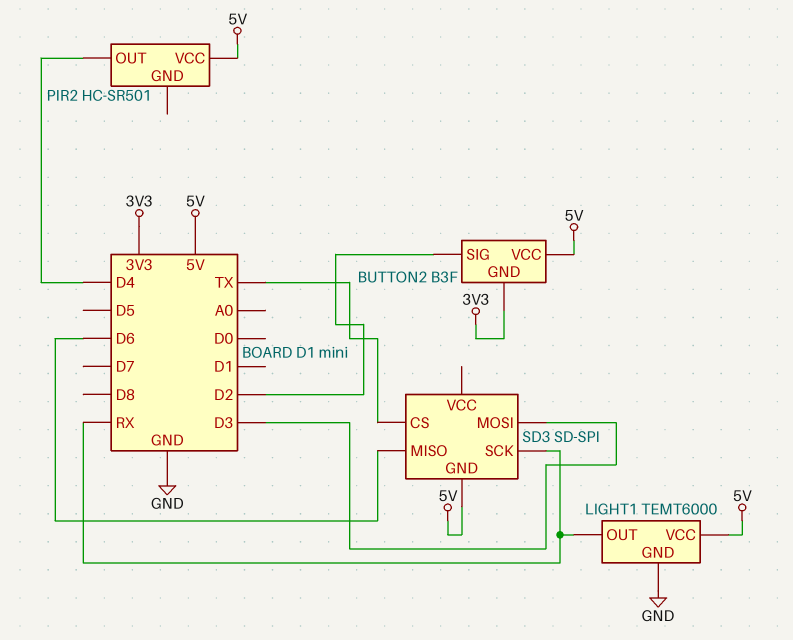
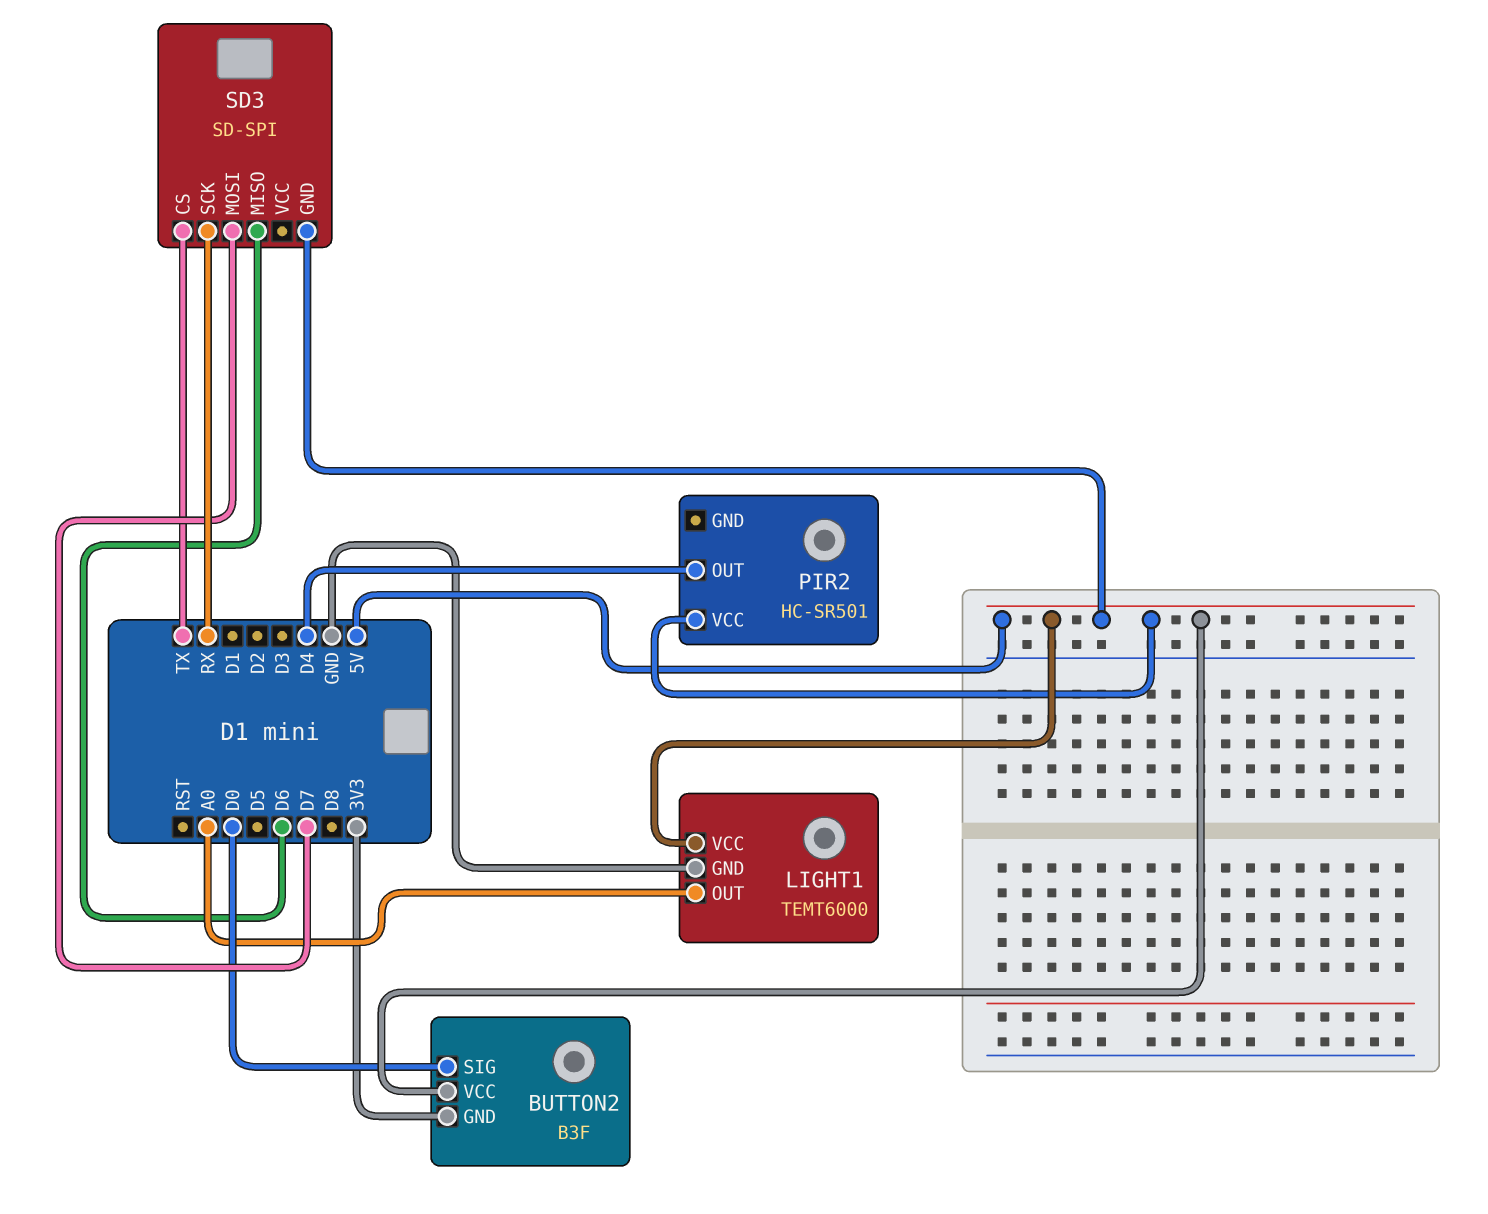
BUTTON2 pin SIG: D2 -> D0
LIGHT1 pin OUT: RX -> A0
SD3 pin MOSI: D3 -> D7

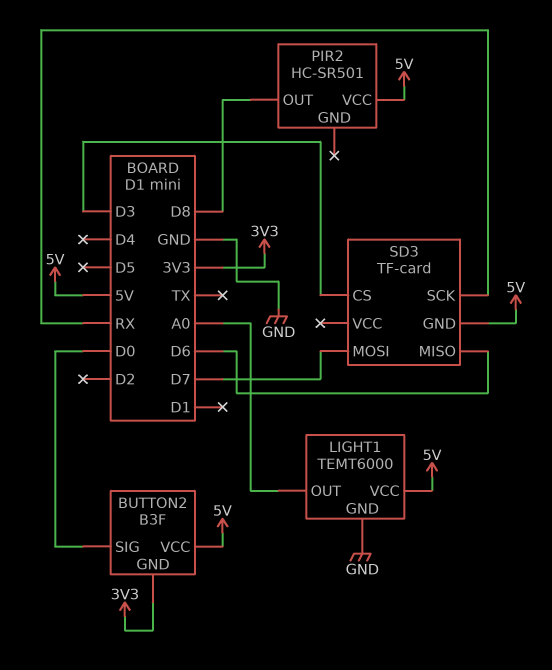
PIR2 pin OUT: D4 -> D8
SD3: SD-SPI -> TF-card
SD3 pin CS: TX -> D3

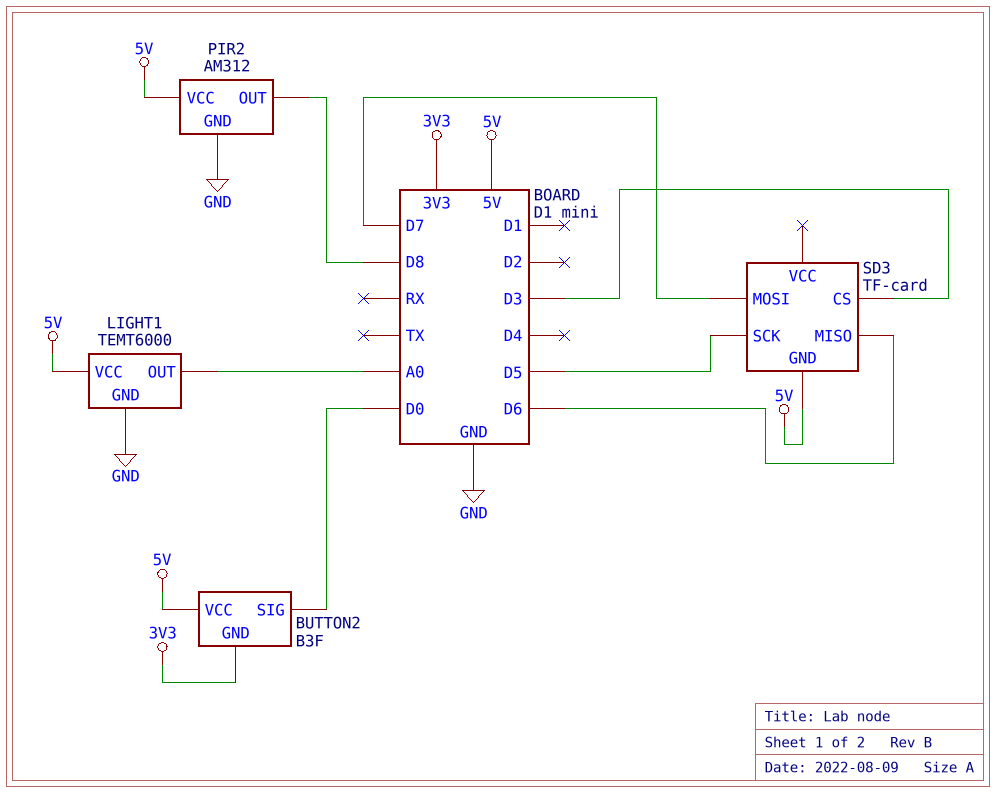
PIR2: HC-SR501 -> AM312
PIR2 pin GND: none -> GND
SD3 pin SCK: RX -> D5

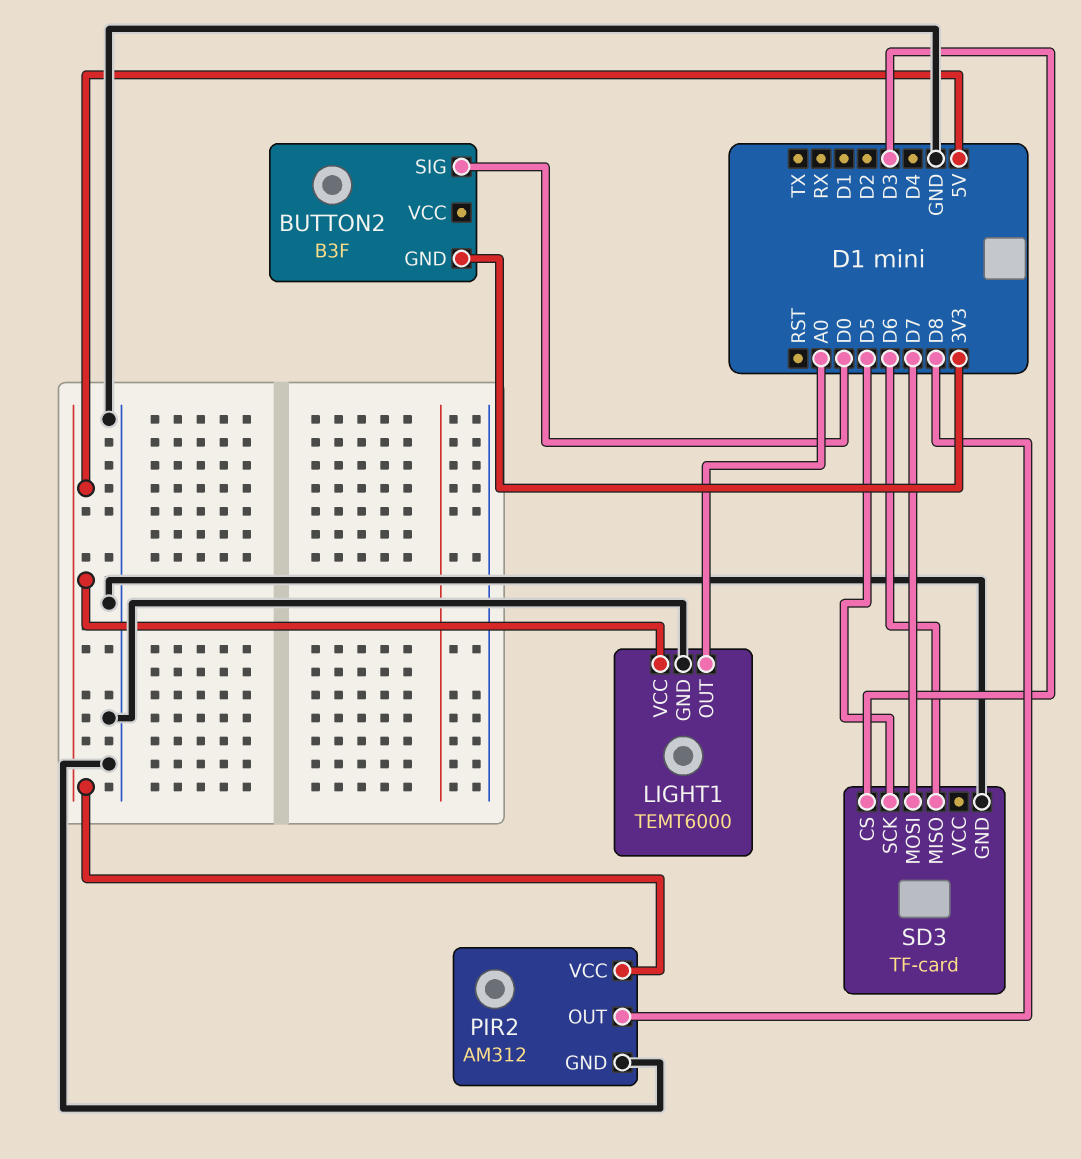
BUTTON2 pin VCC: 5V -> none
SD3 pin GND: 5V -> GND

